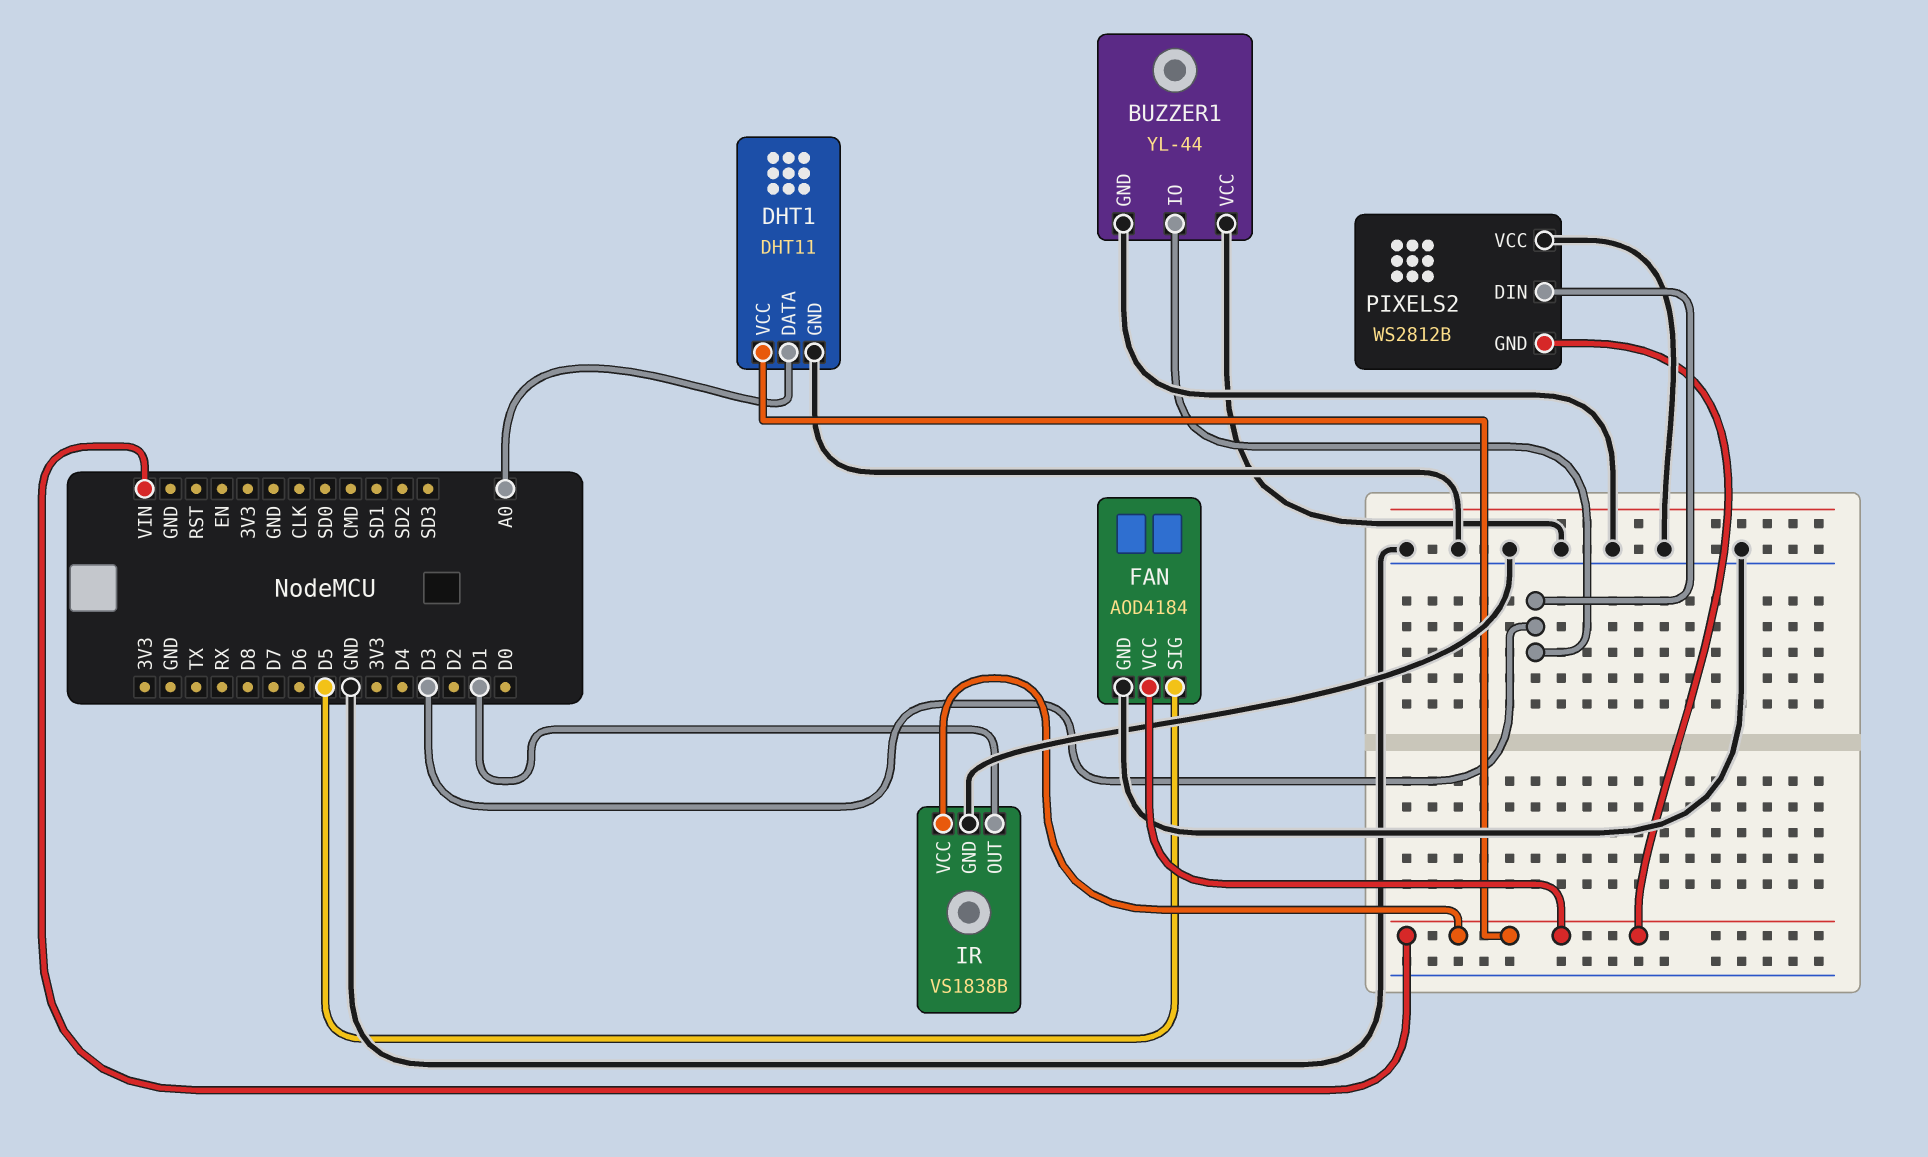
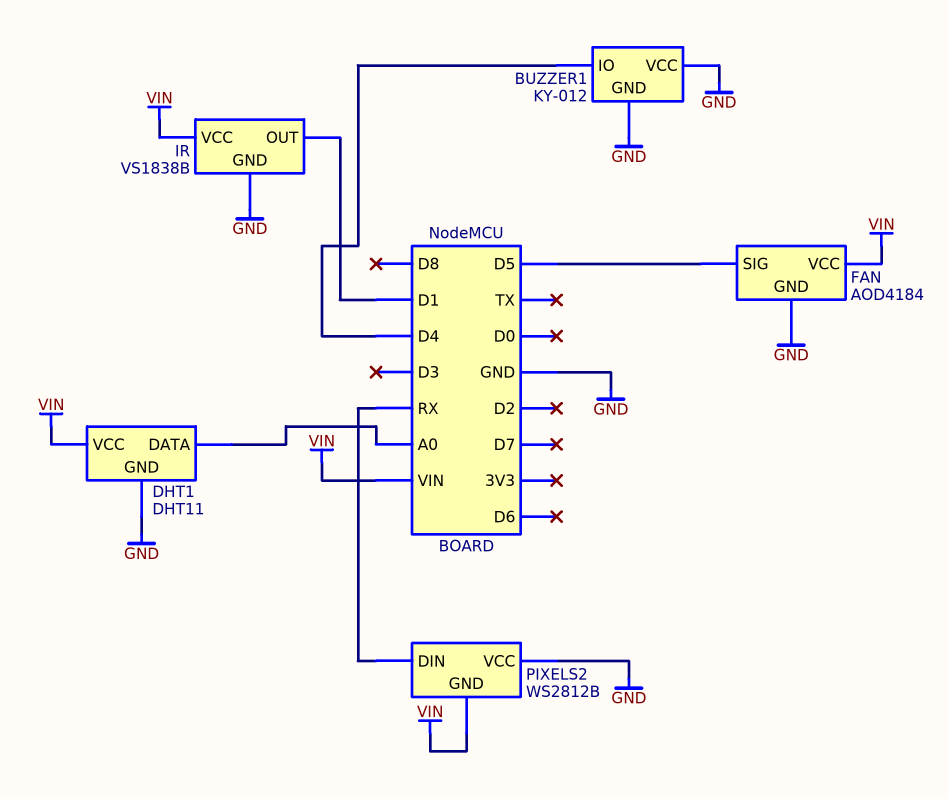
BUZZER1: YL-44 -> KY-012
BUZZER1 pin IO: D3 -> D4
PIXELS2 pin DIN: D3 -> RX

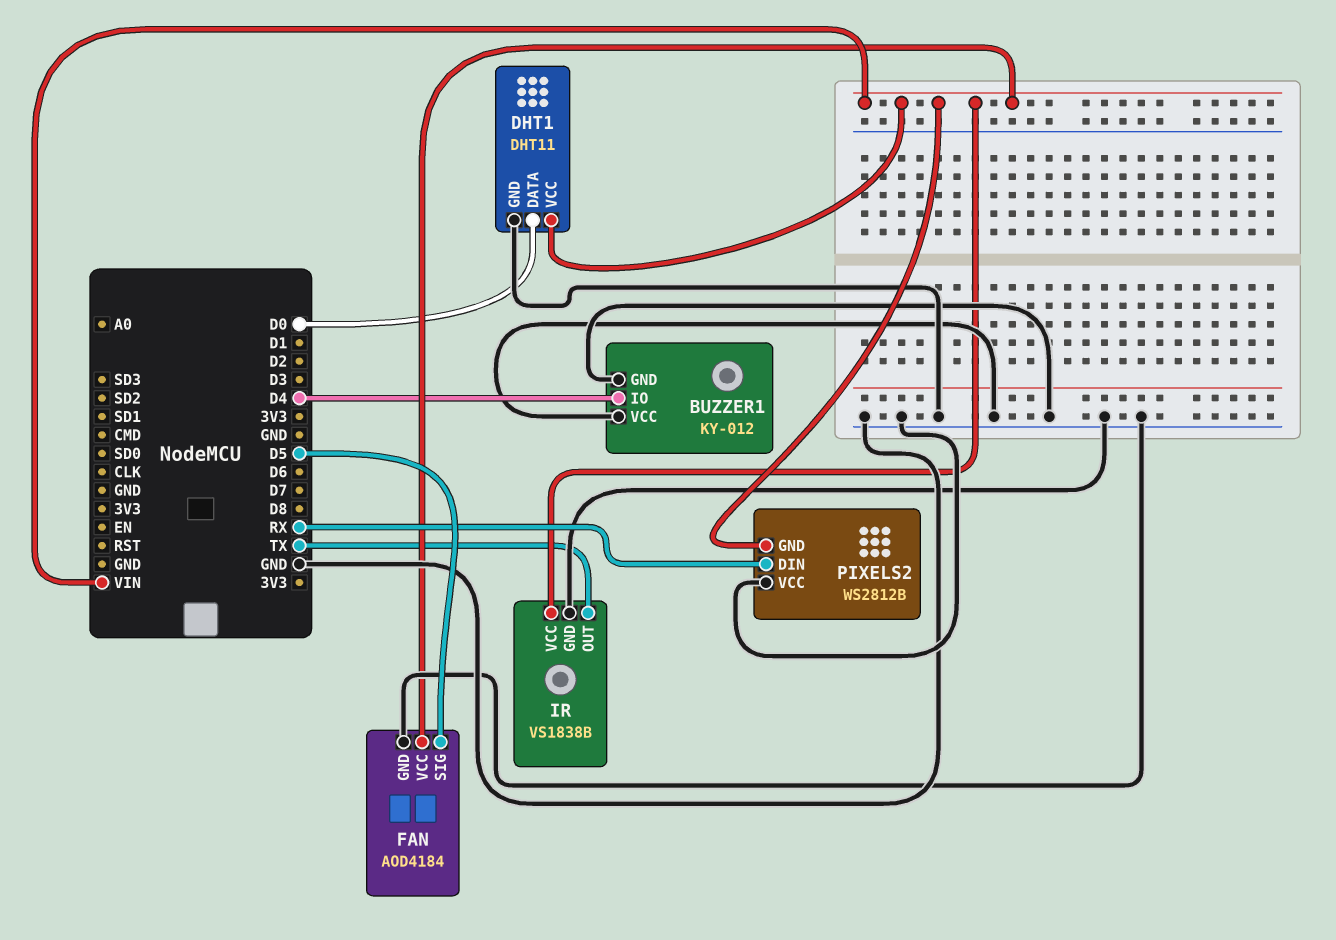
DHT1 pin DATA: A0 -> D0
IR pin OUT: D1 -> TX

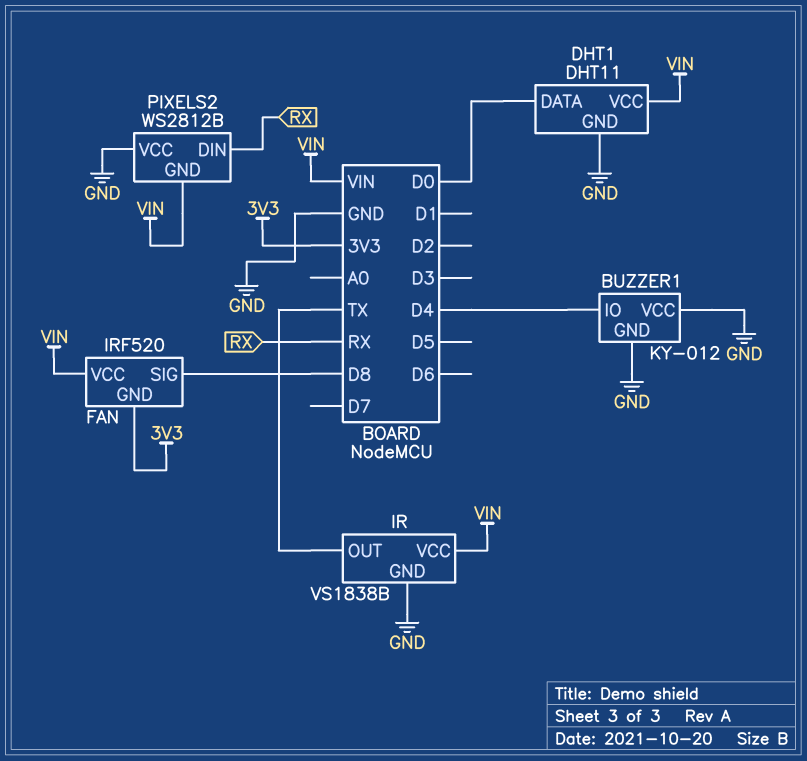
FAN: AOD4184 -> IRF520
FAN pin GND: GND -> 3V3
FAN pin SIG: D5 -> D8

